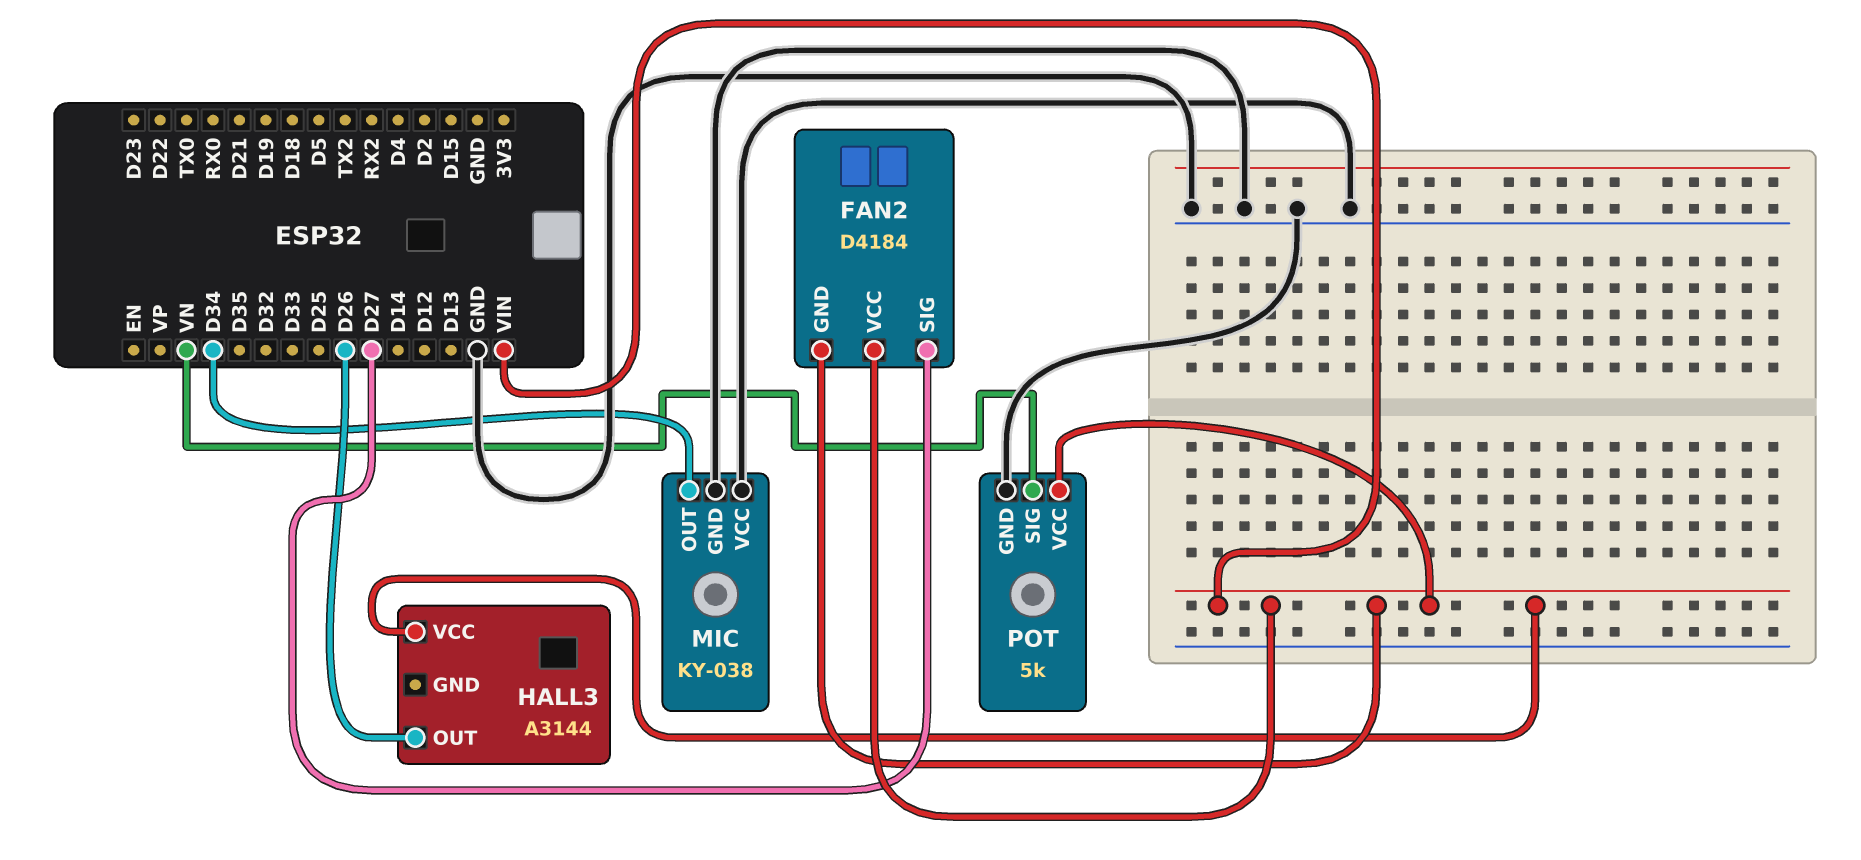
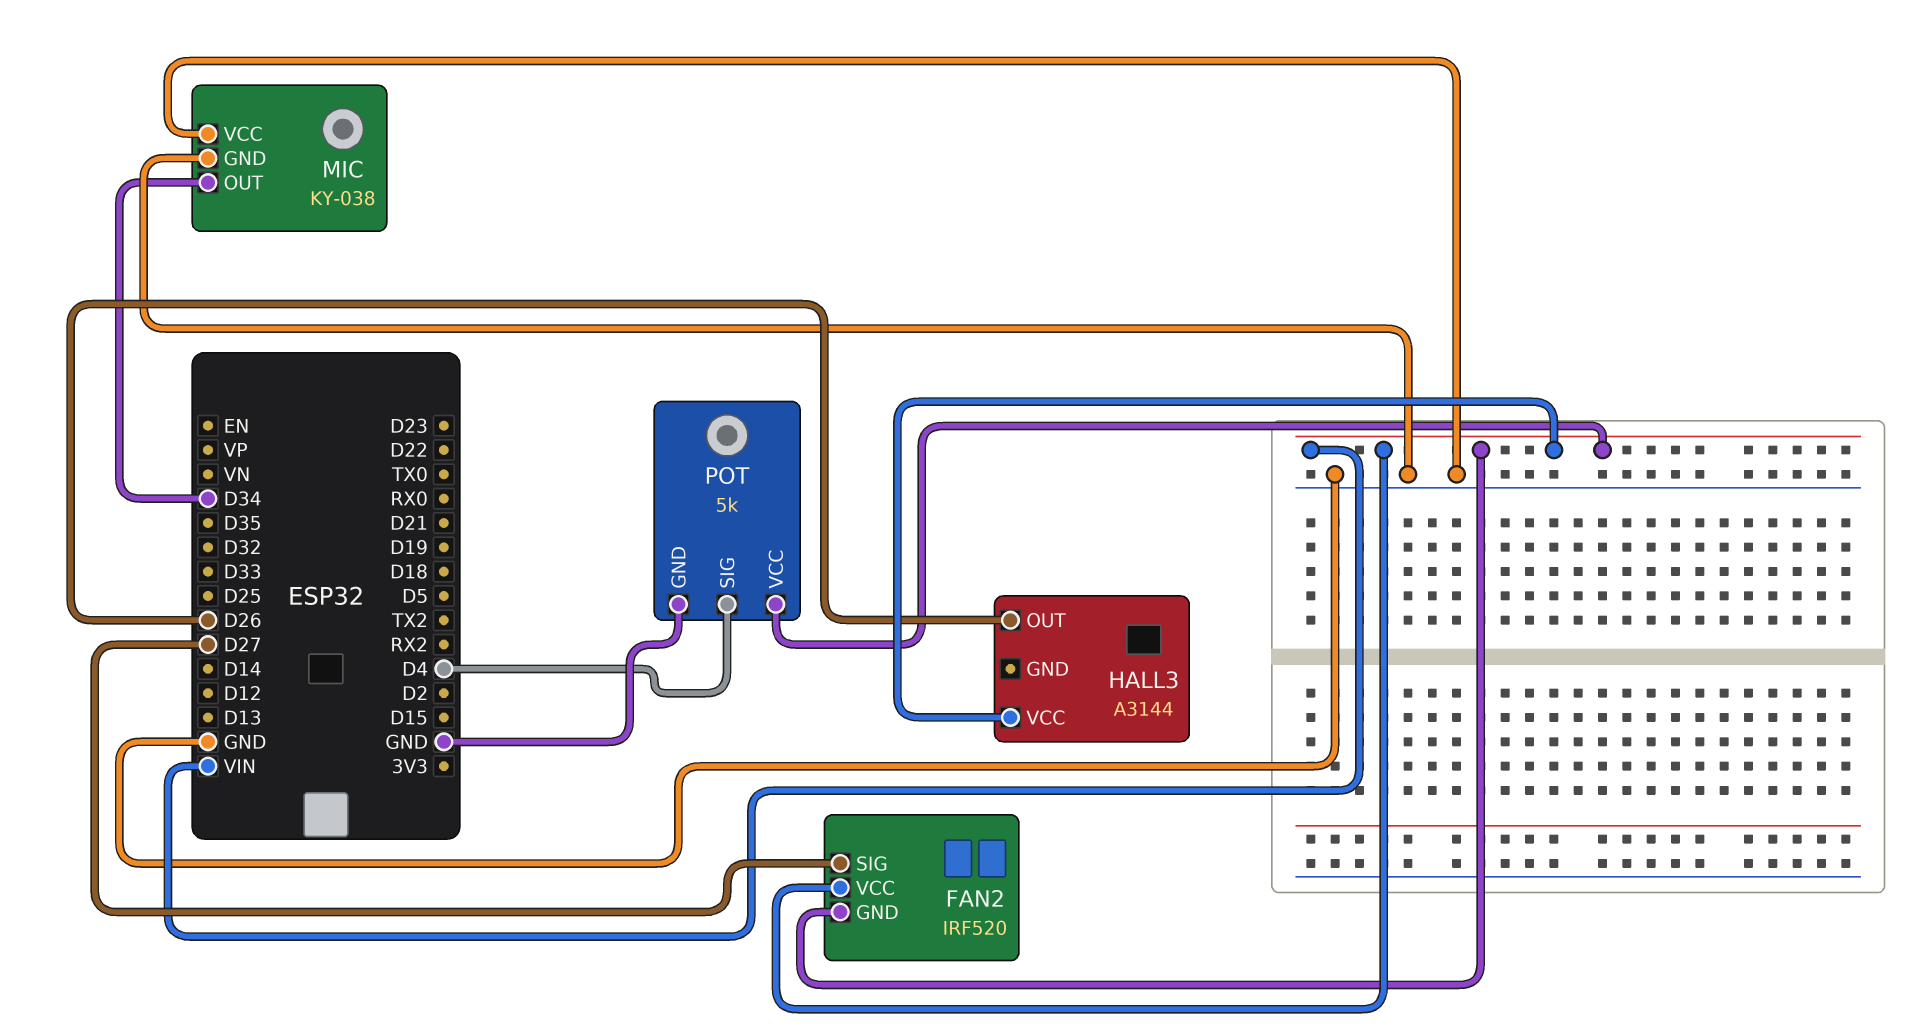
FAN2: D4184 -> IRF520
POT pin SIG: VN -> D4

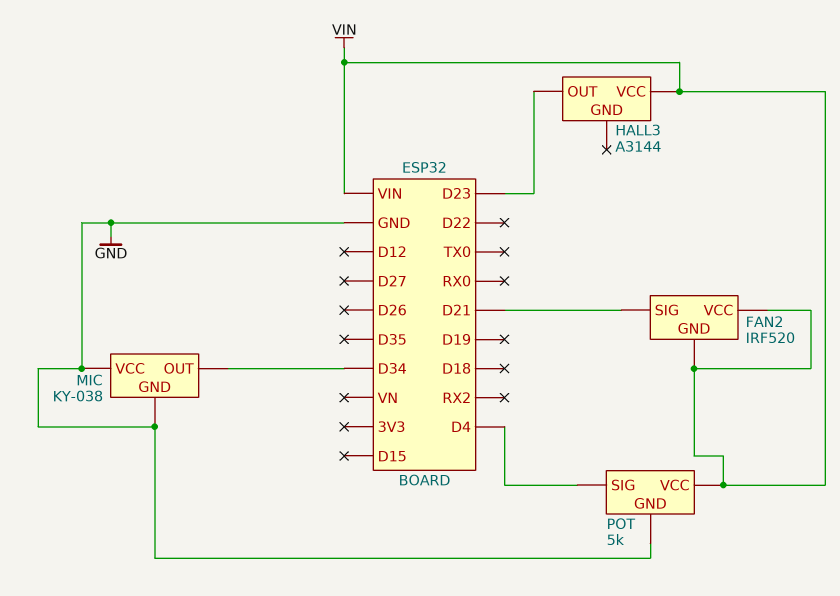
FAN2 pin SIG: D27 -> D21
HALL3 pin OUT: D26 -> D23

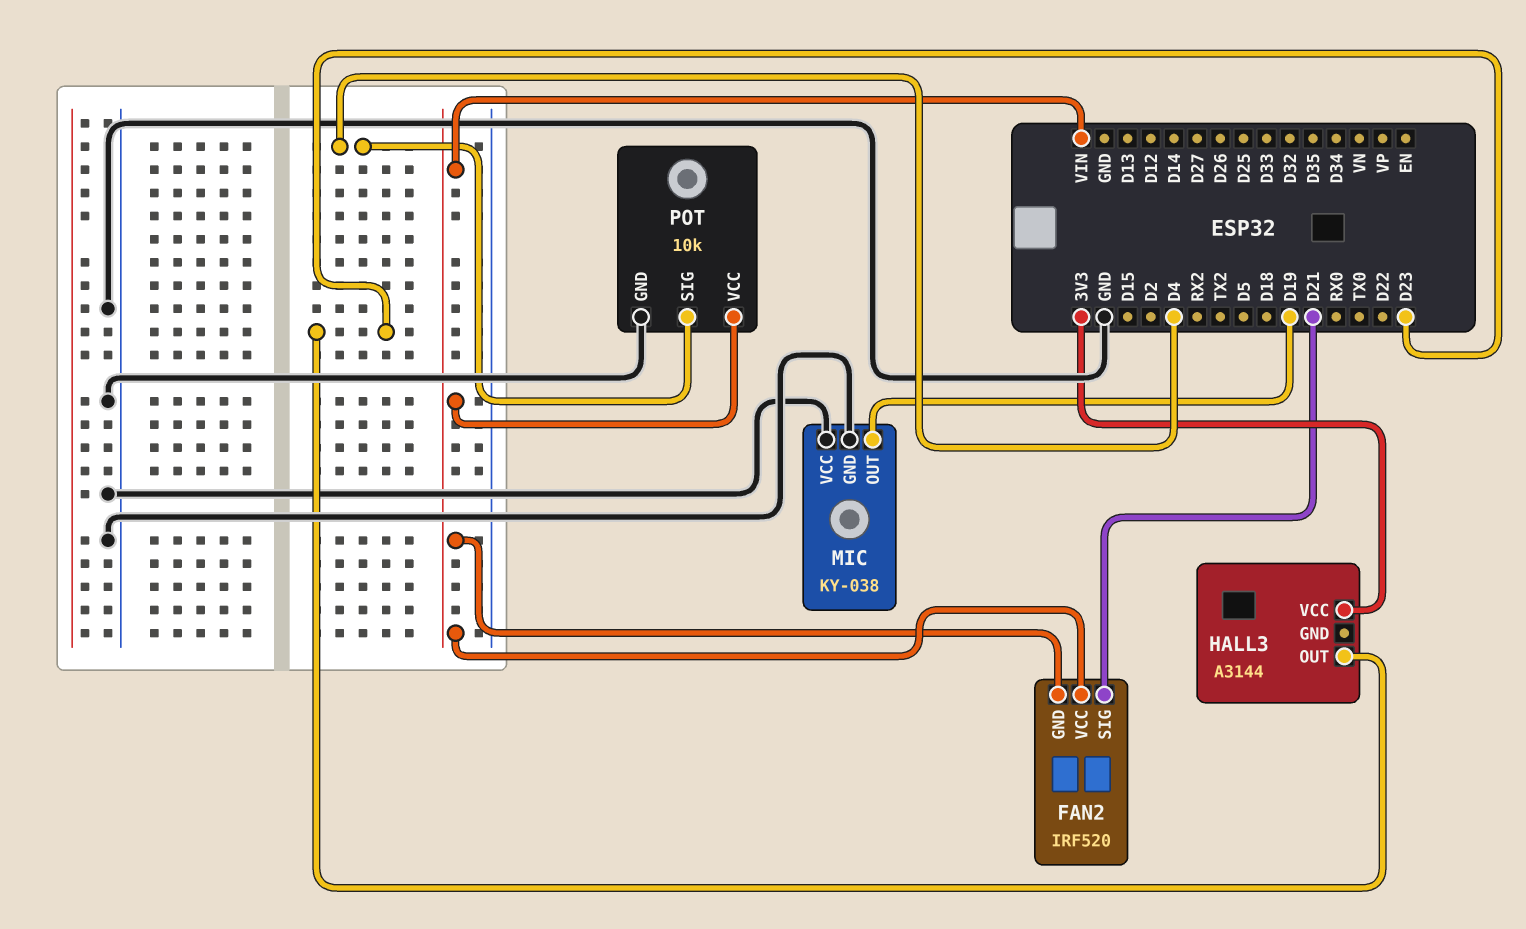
HALL3 pin VCC: VIN -> 3V3
MIC pin OUT: D34 -> D19
POT: 5k -> 10k

